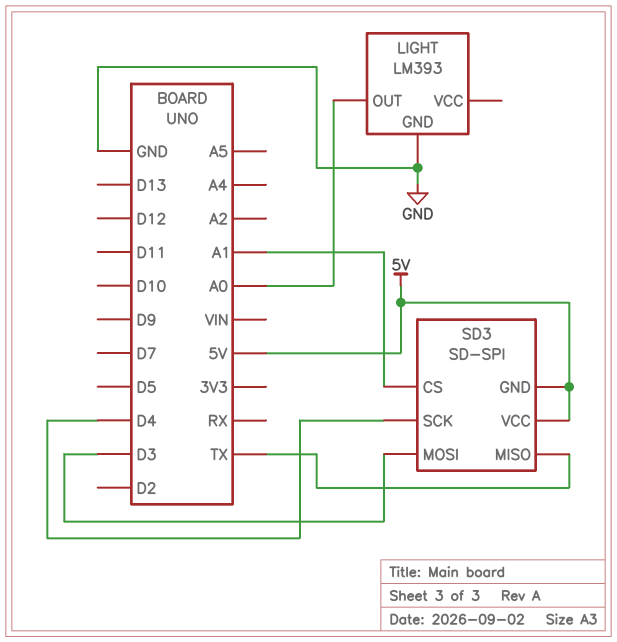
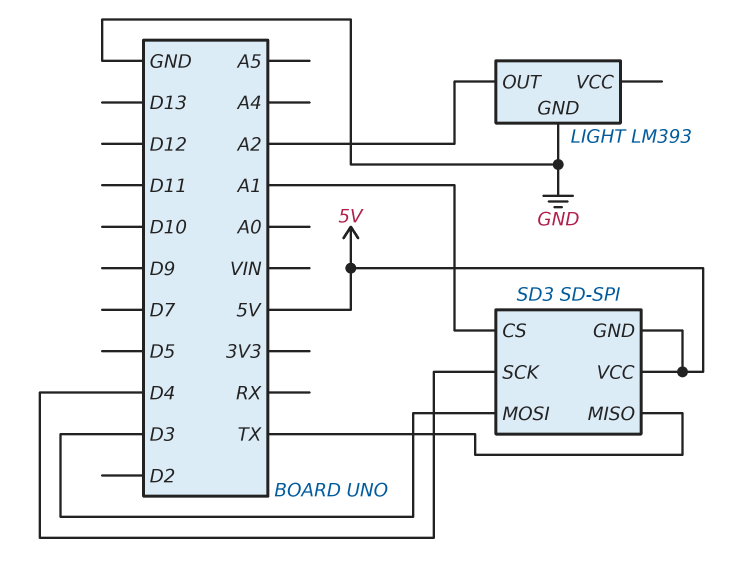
LIGHT pin OUT: A0 -> A2

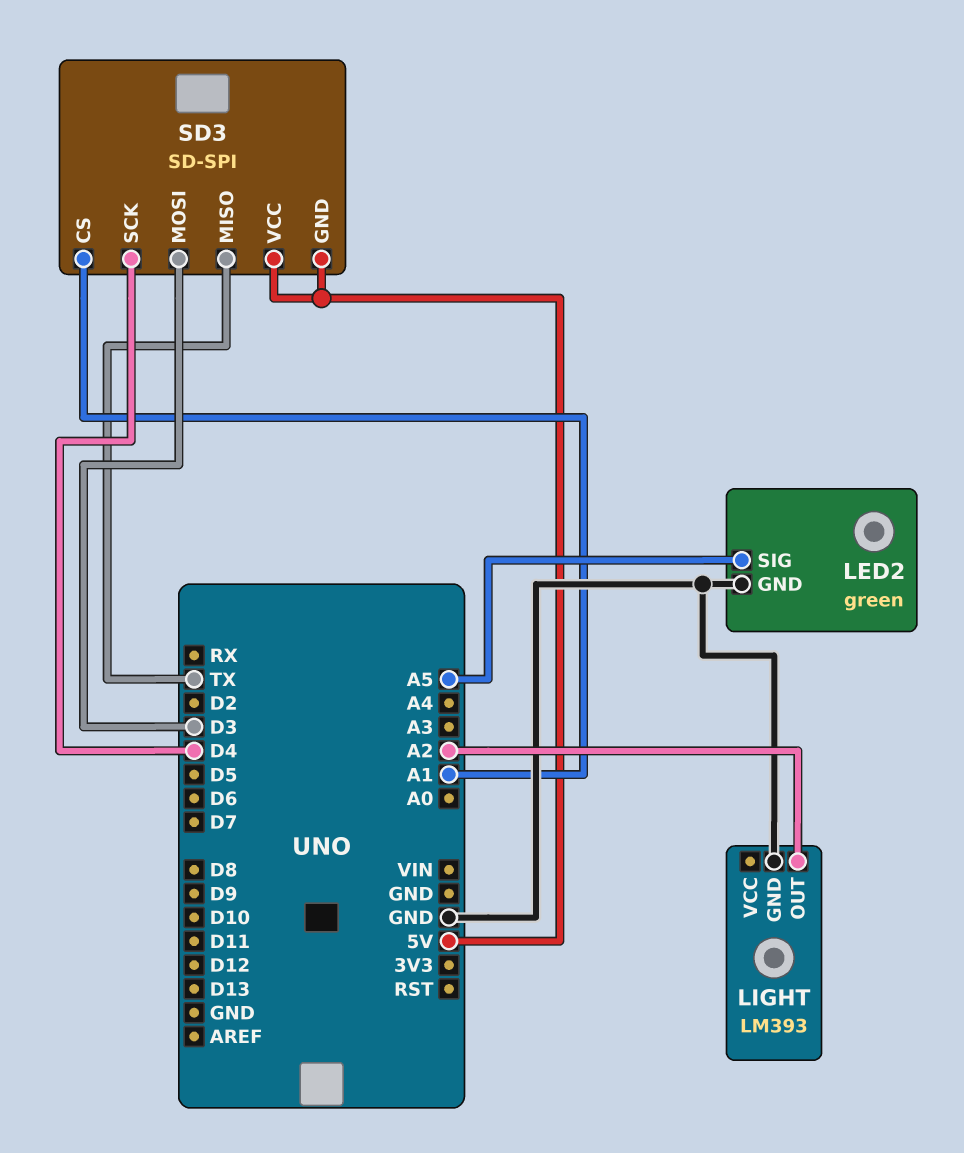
LED2: none -> green
LED2 pin GND: none -> GND
LED2 pin SIG: none -> A5

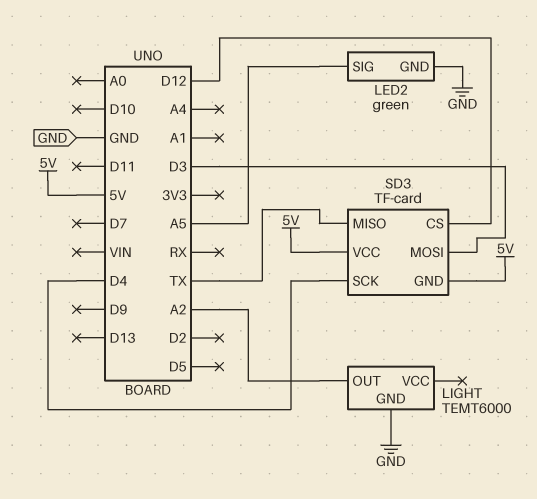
LIGHT: LM393 -> TEMT6000
SD3: SD-SPI -> TF-card
SD3 pin CS: A1 -> D12

